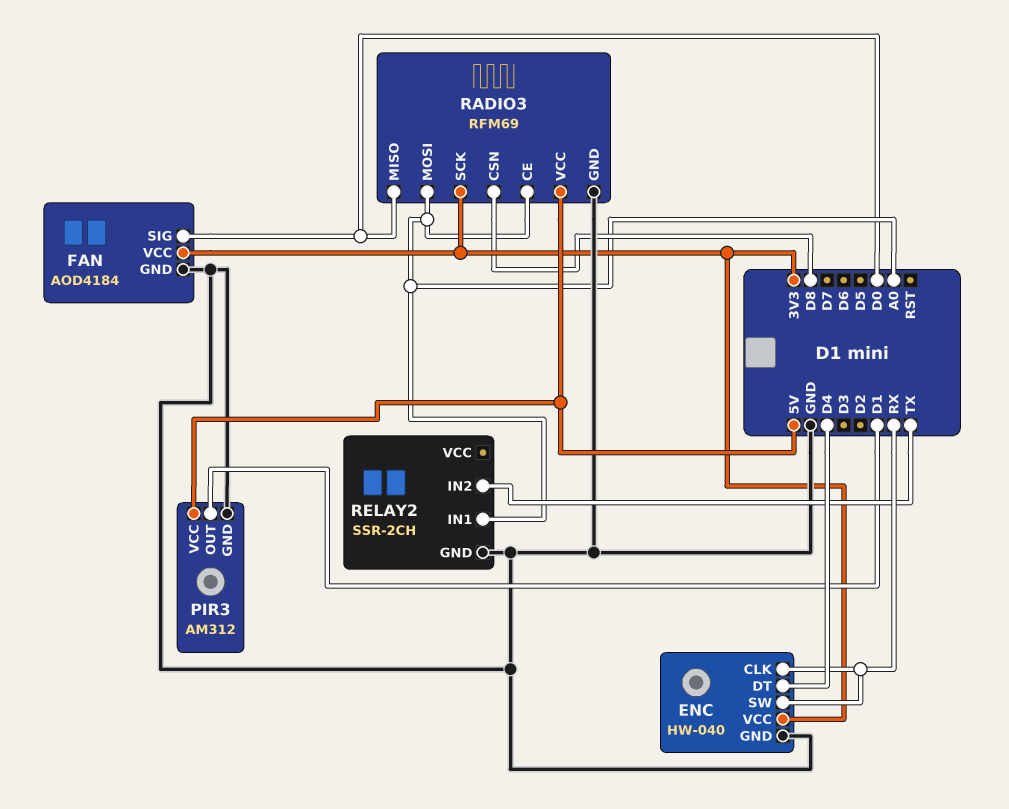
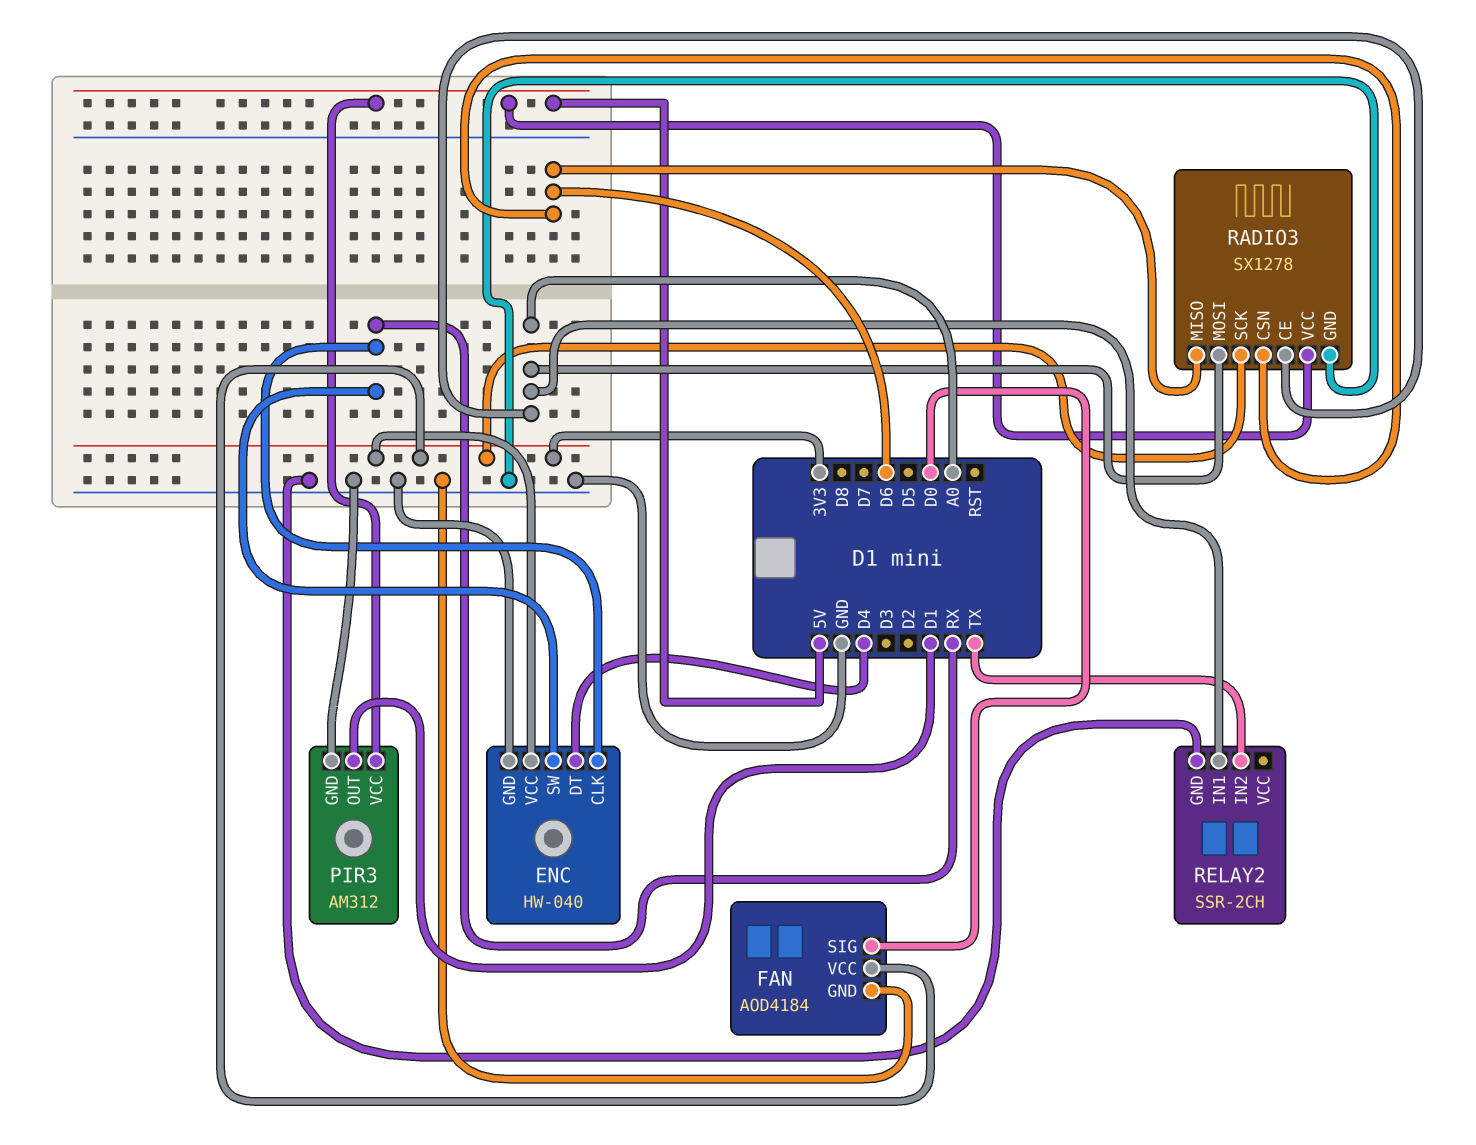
RADIO3: RFM69 -> SX1278
RADIO3 pin CSN: D8 -> D6
RADIO3 pin MISO: D0 -> D6

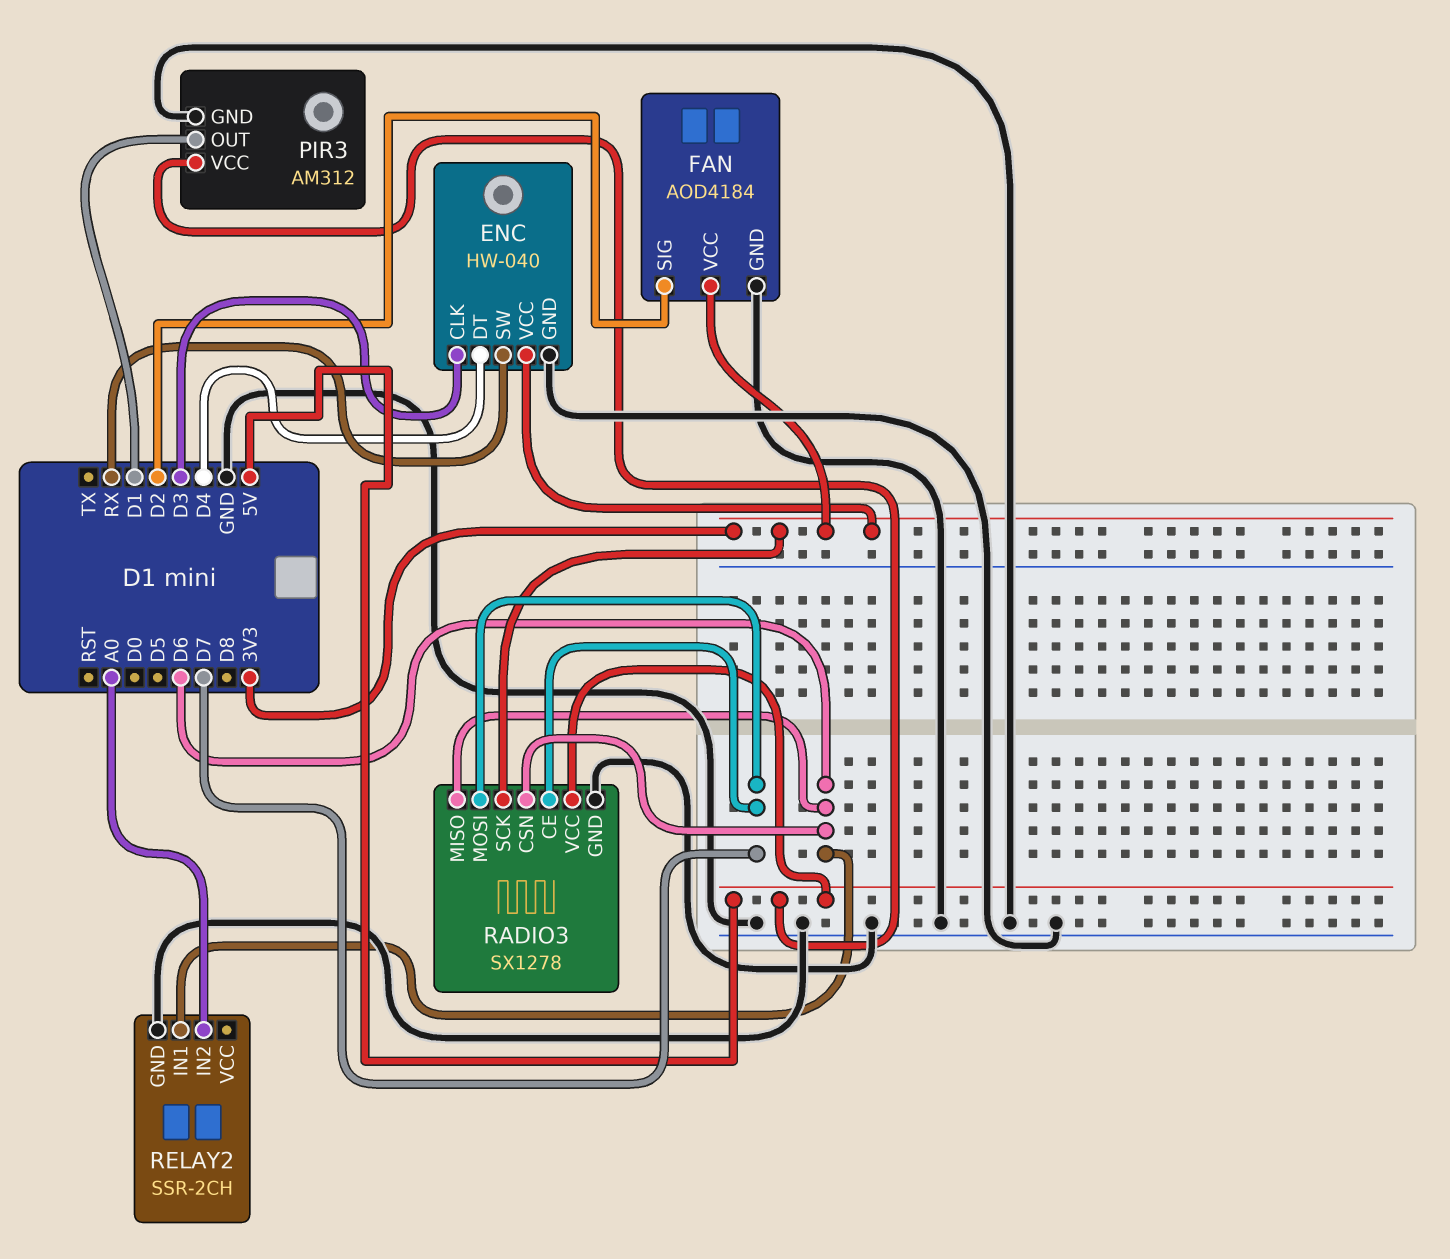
ENC pin CLK: RX -> D3
FAN pin SIG: D0 -> D2
RADIO3 pin CE: A0 -> D7
RADIO3 pin MOSI: A0 -> D7
RELAY2 pin IN1: A0 -> D6
RELAY2 pin IN2: TX -> A0

